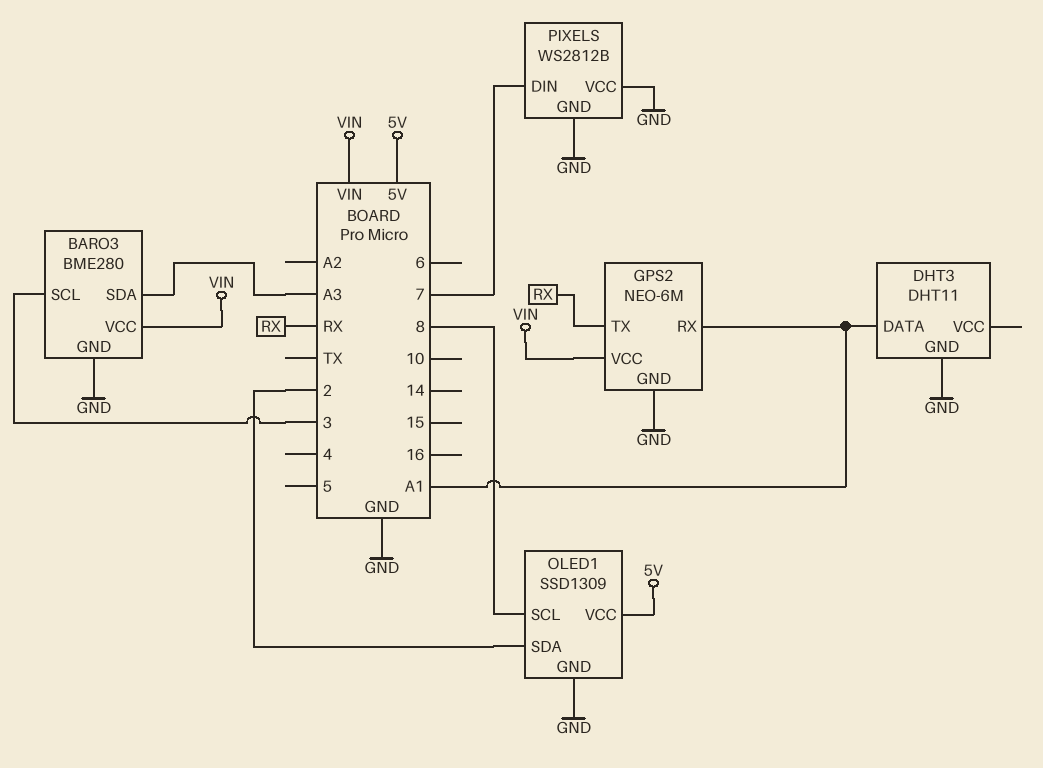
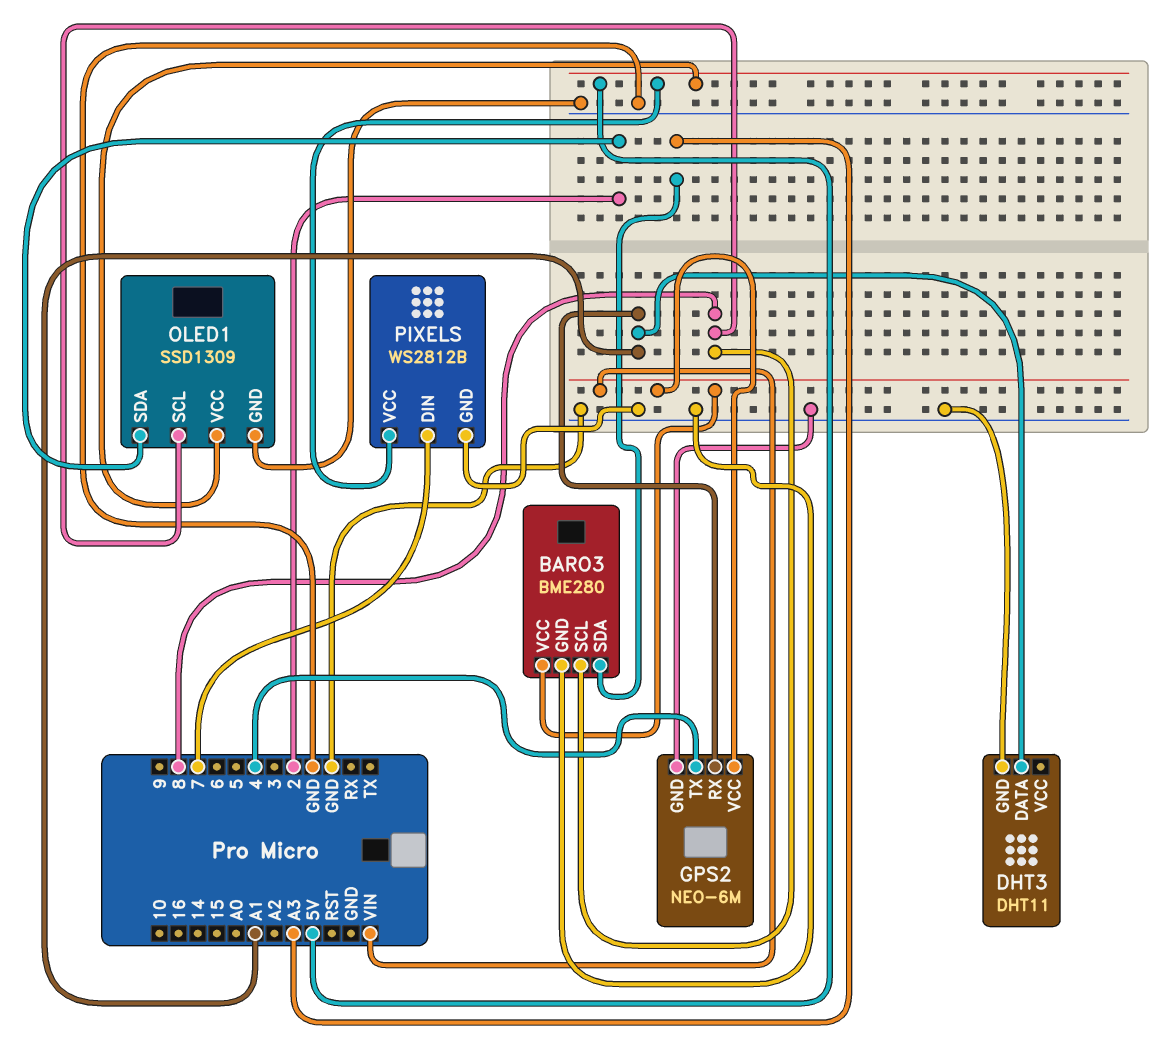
BARO3 pin SCL: 3 -> 8
GPS2 pin TX: RX -> 4
PIXELS pin VCC: GND -> 5V

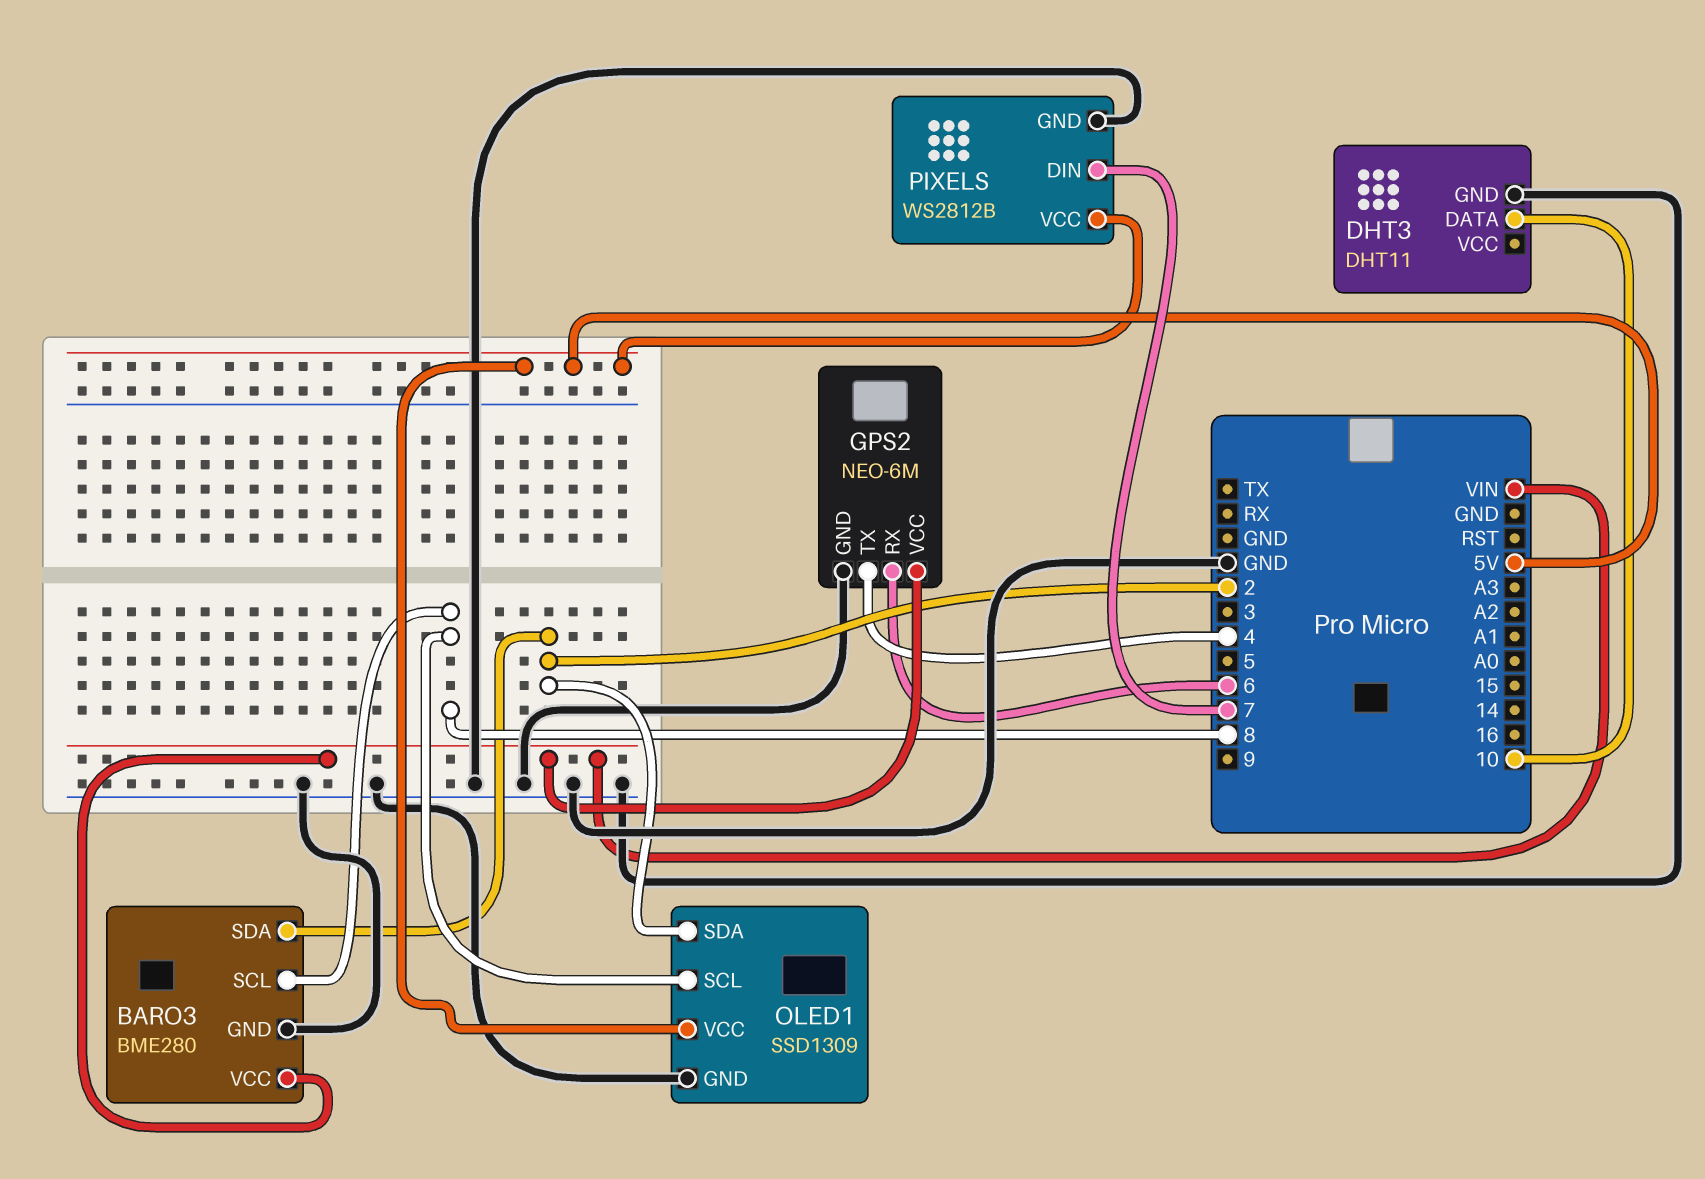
BARO3 pin SDA: A3 -> 2
DHT3 pin DATA: A1 -> 10
GPS2 pin RX: A1 -> 6

